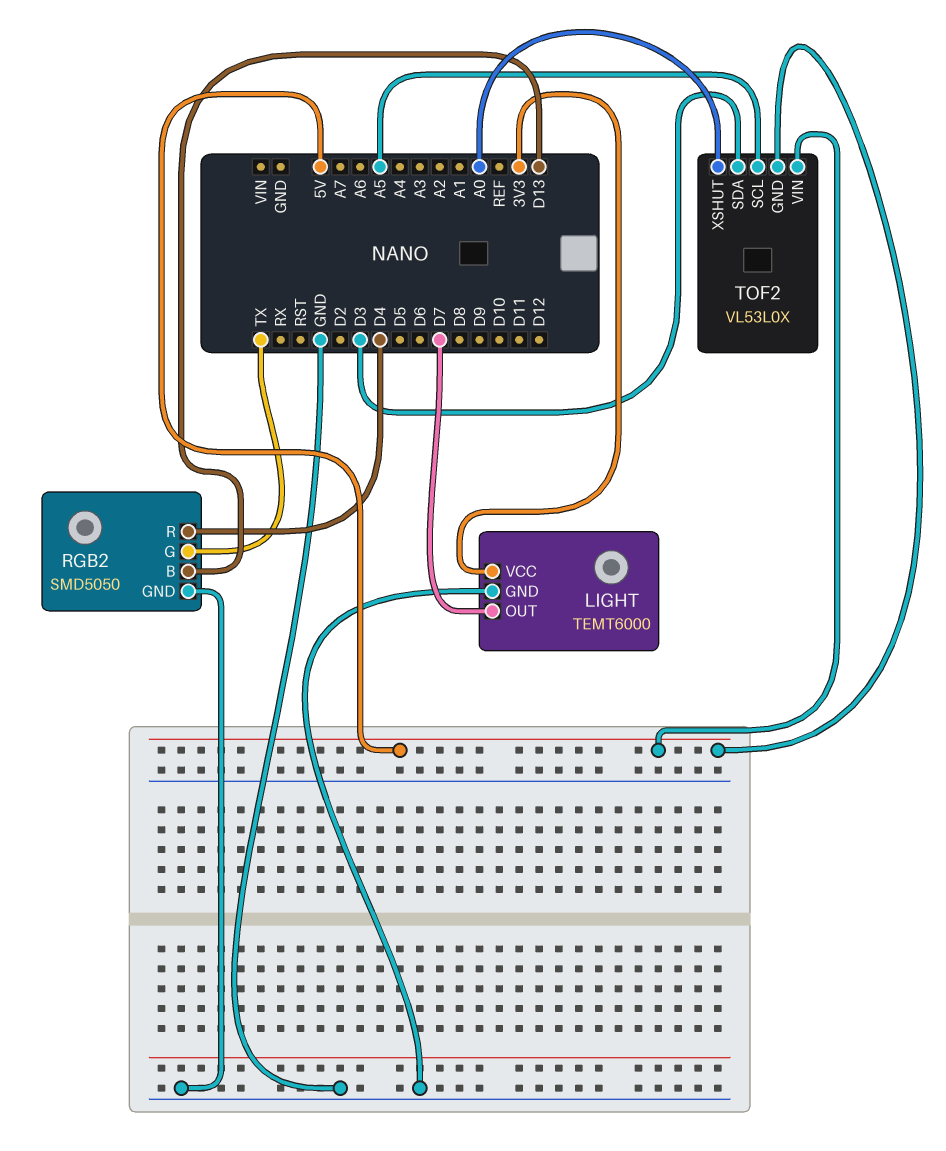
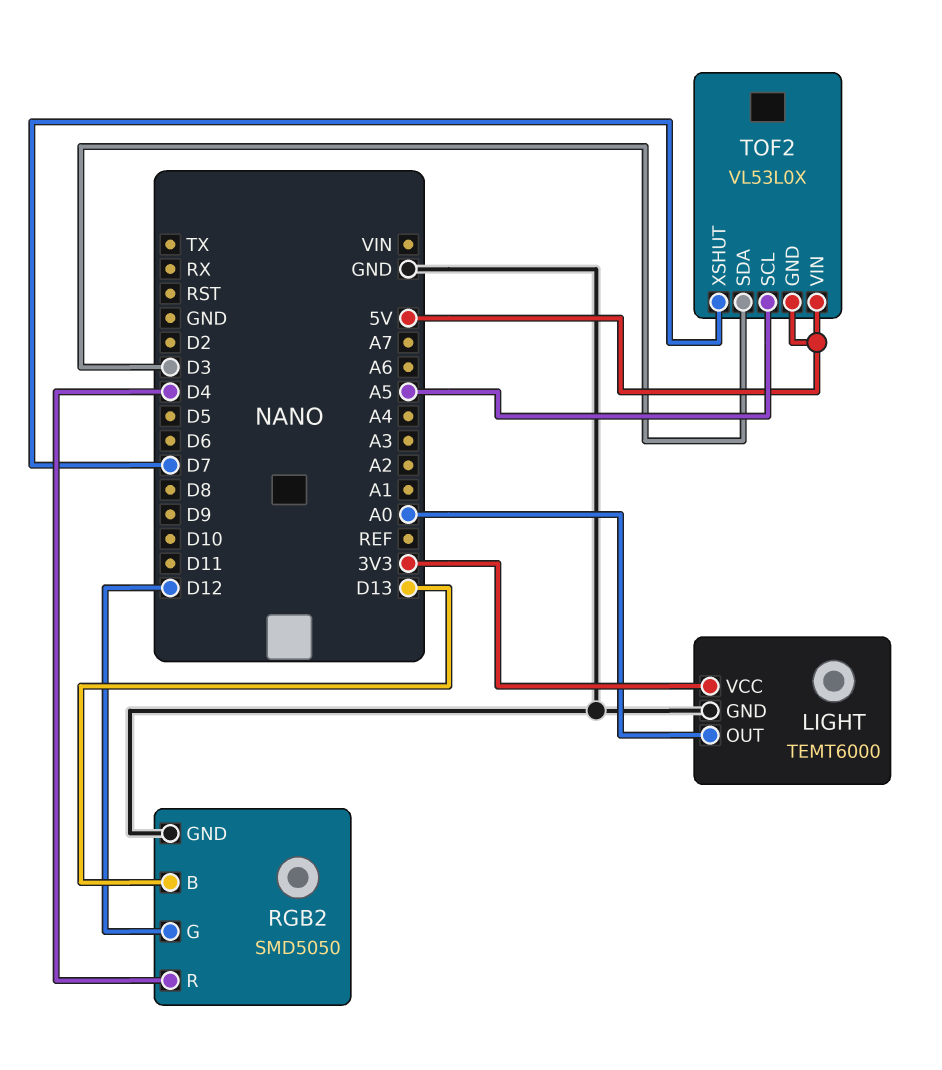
LIGHT pin OUT: D7 -> A0
RGB2 pin G: TX -> D12
TOF2 pin XSHUT: A0 -> D7

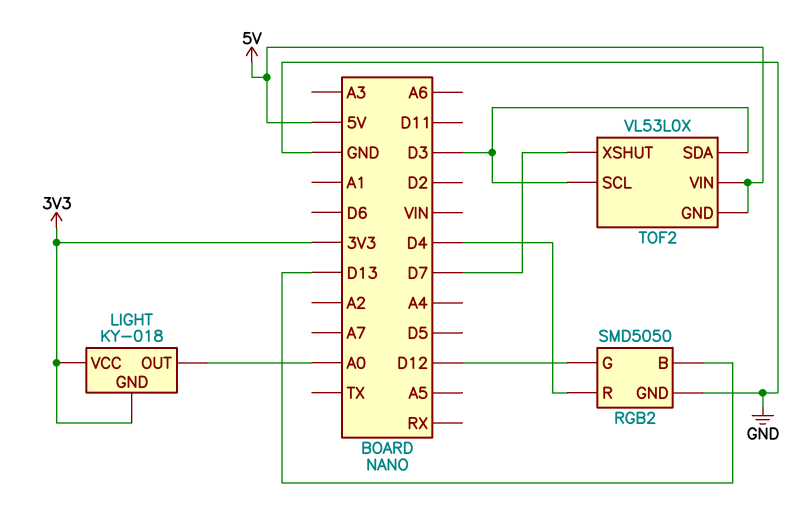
LIGHT: TEMT6000 -> KY-018
LIGHT pin GND: GND -> 3V3
TOF2 pin SCL: A5 -> D3

